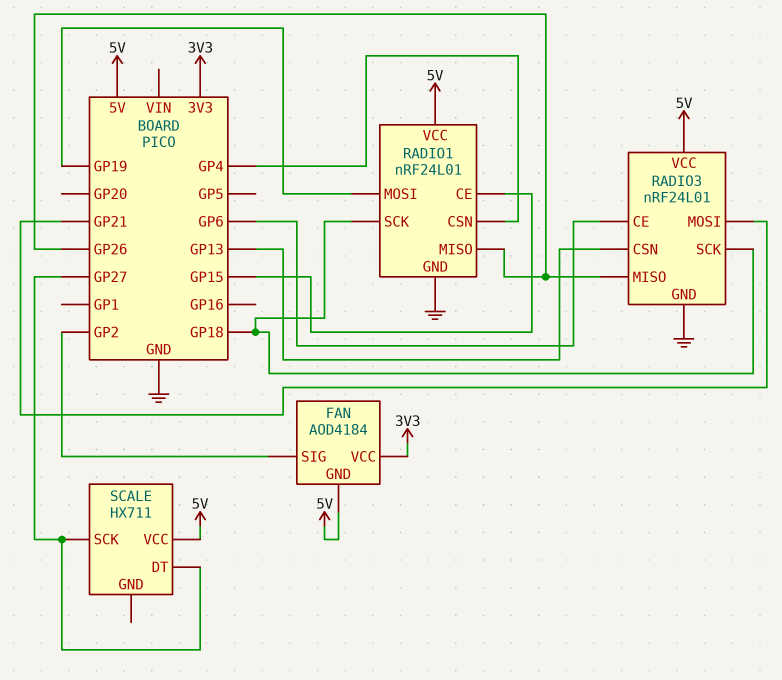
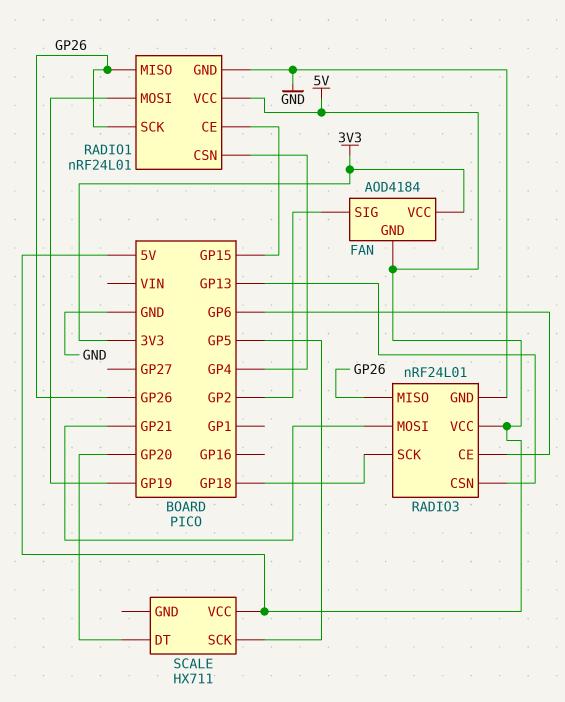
RADIO1 pin SCK: GP18 -> GP26
SCALE pin DT: GP27 -> GP20
SCALE pin SCK: GP27 -> GP5

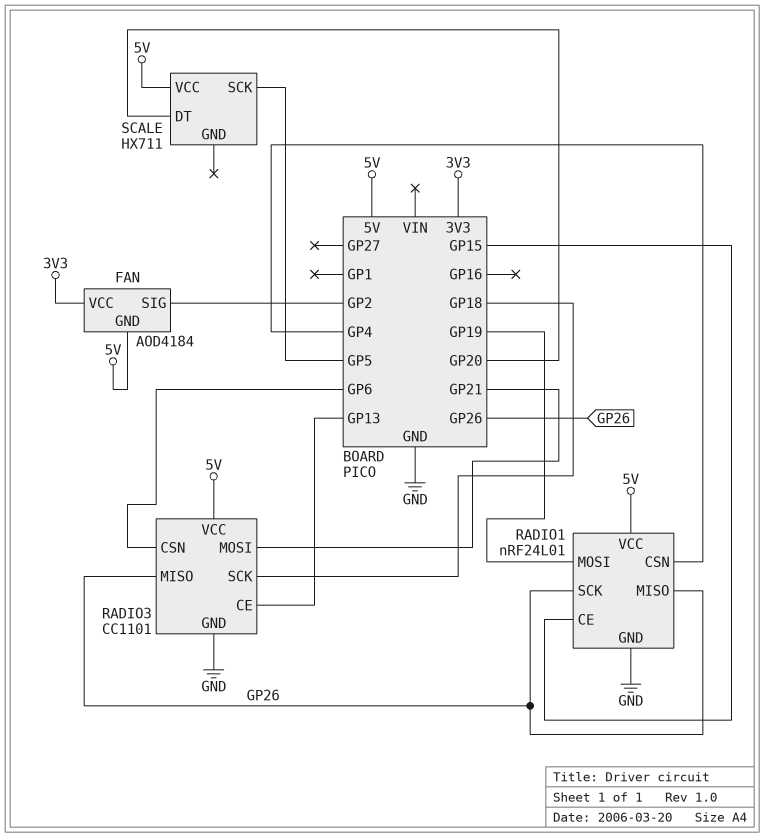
RADIO3: nRF24L01 -> CC1101
RADIO3 pin CE: GP6 -> GP13
RADIO3 pin CSN: GP13 -> GP6

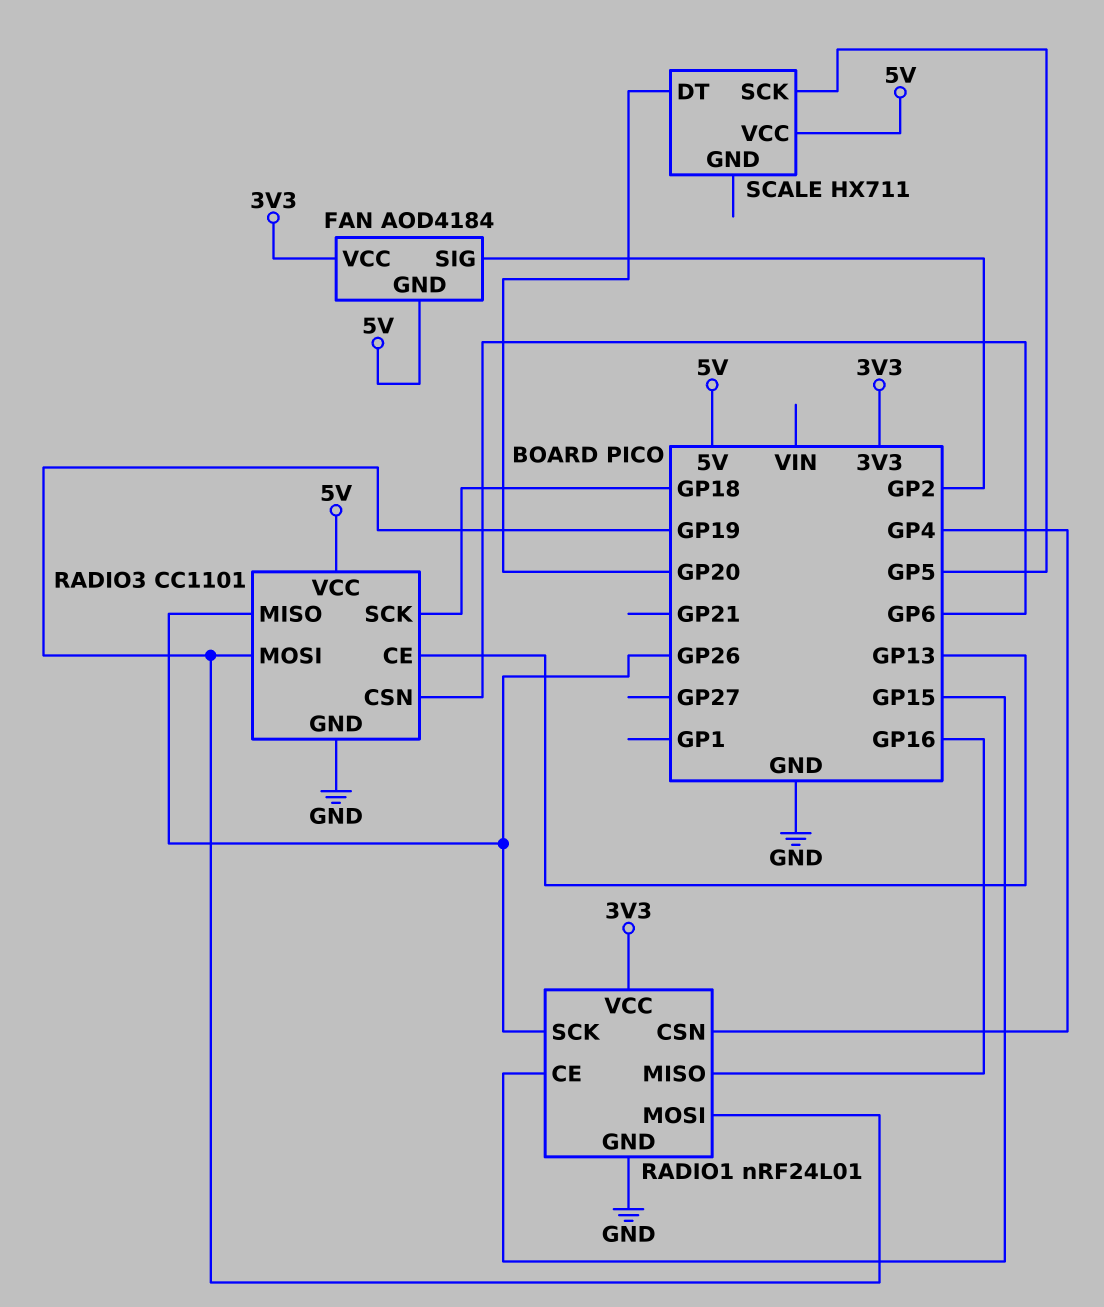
RADIO1 pin MISO: GP26 -> GP16
RADIO1 pin VCC: 5V -> 3V3
RADIO3 pin MOSI: GP21 -> GP19

